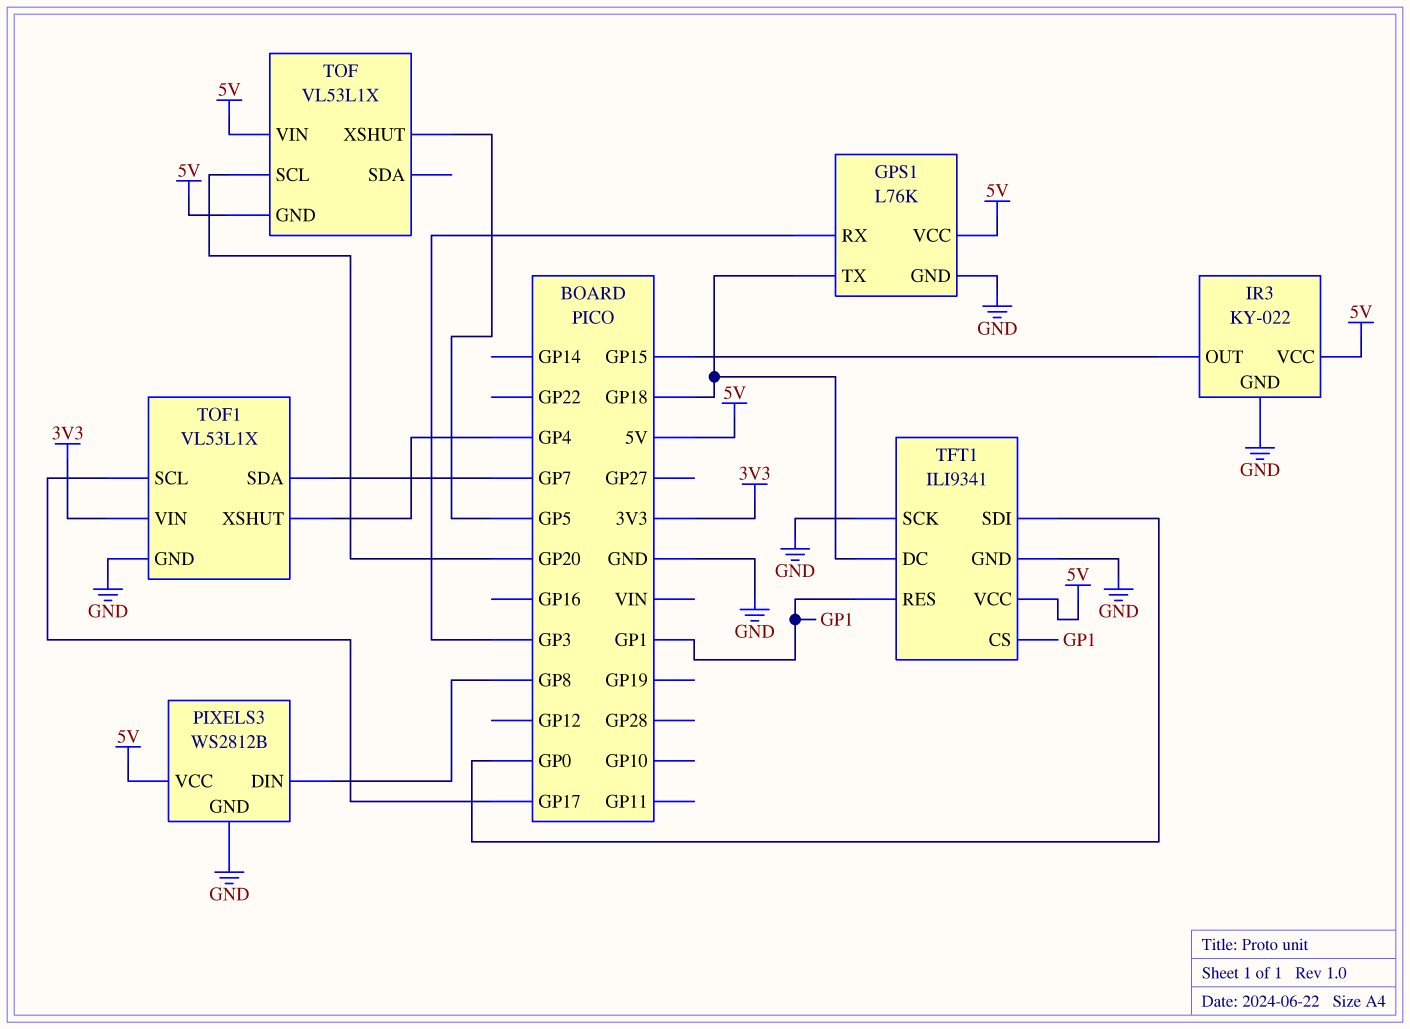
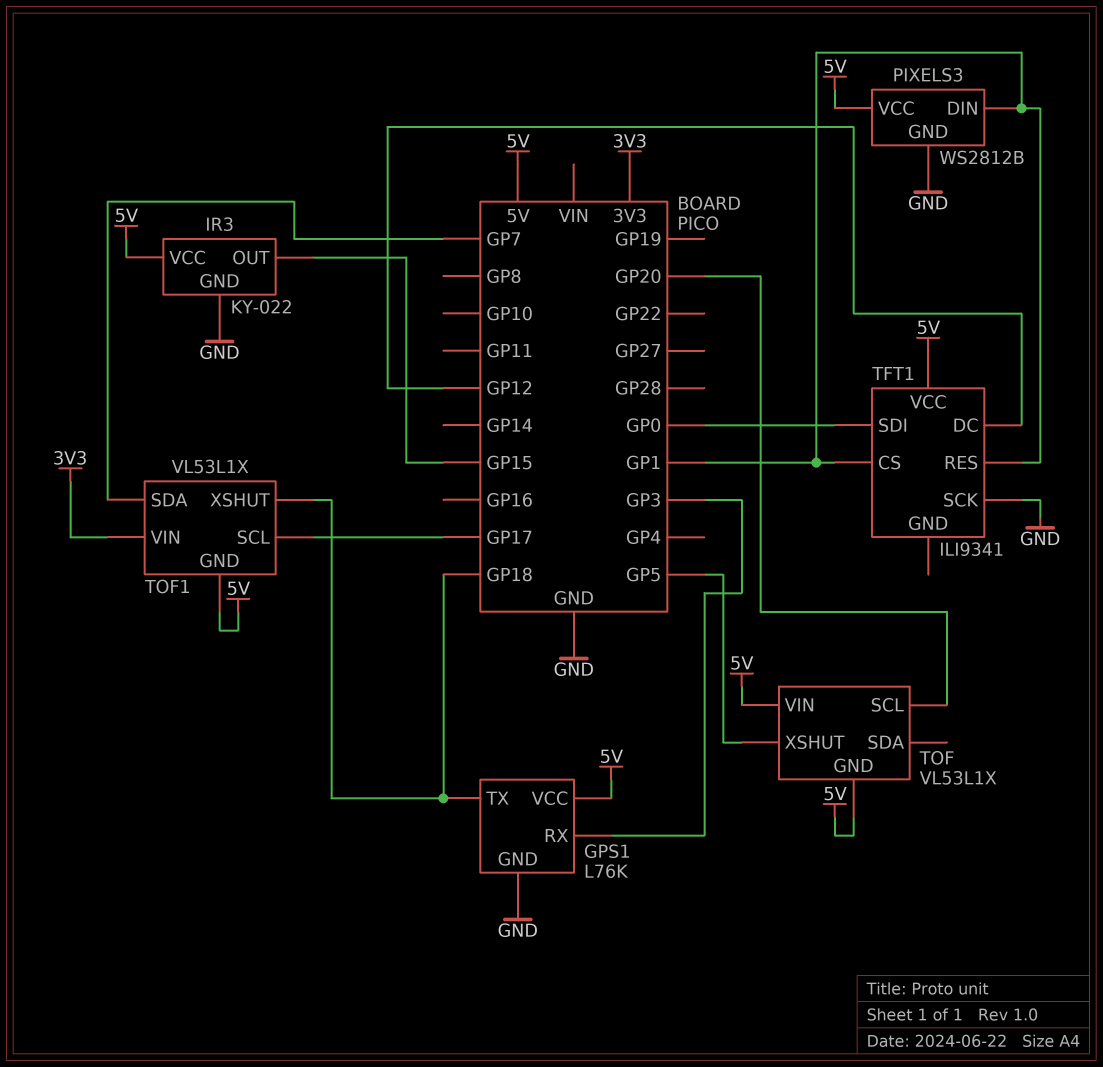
PIXELS3 pin DIN: GP8 -> GP1
TFT1 pin DC: GP18 -> GP12
TFT1 pin GND: GND -> none
TOF1 pin GND: GND -> 5V
TOF1 pin XSHUT: GP4 -> GP18

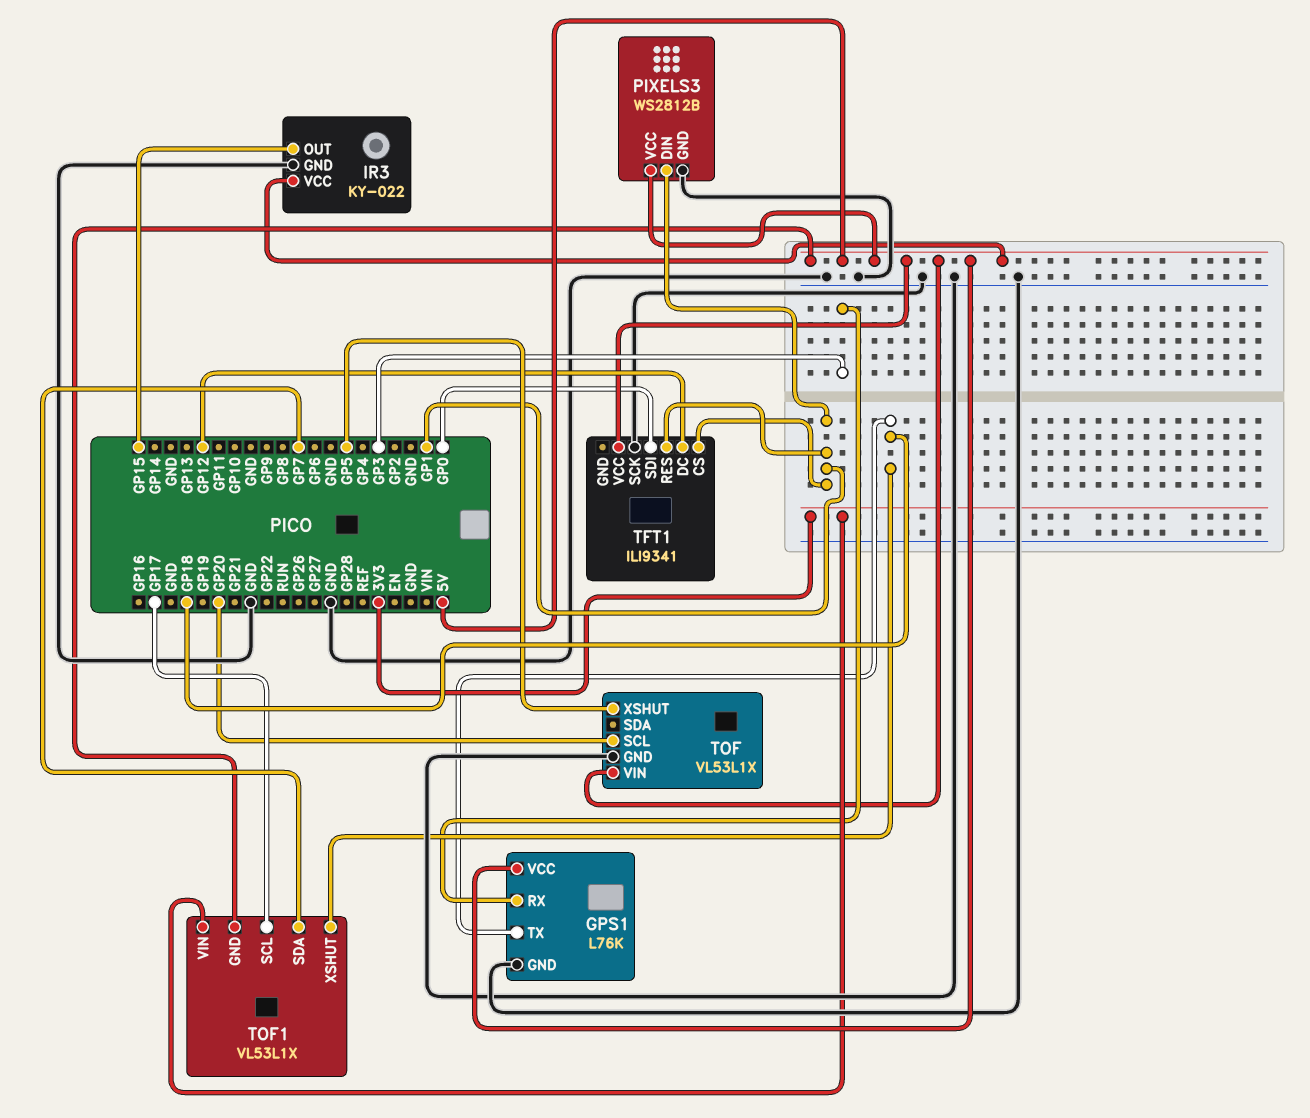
TOF pin GND: 5V -> GND

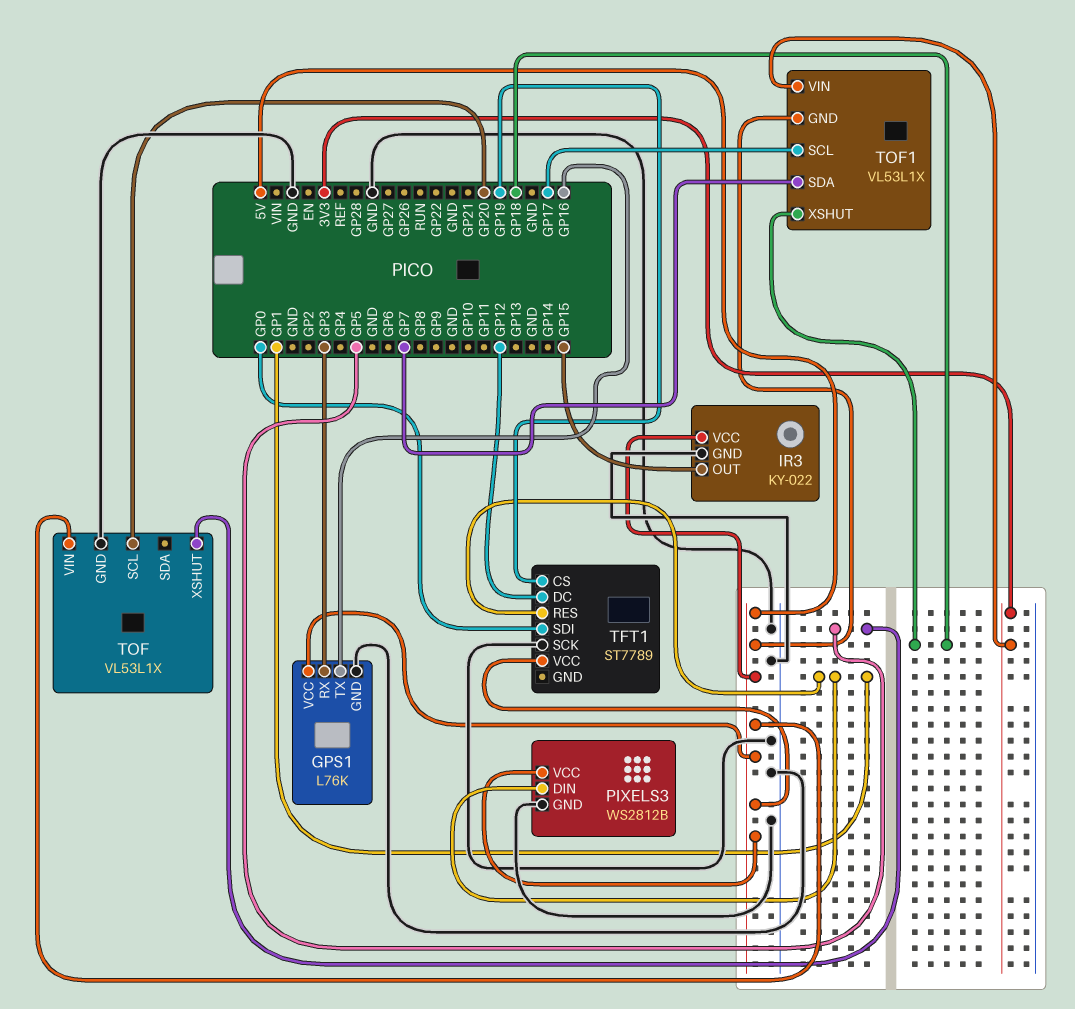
GPS1 pin TX: GP18 -> GP16
TFT1: ILI9341 -> ST7789
TFT1 pin CS: GP1 -> GP19

